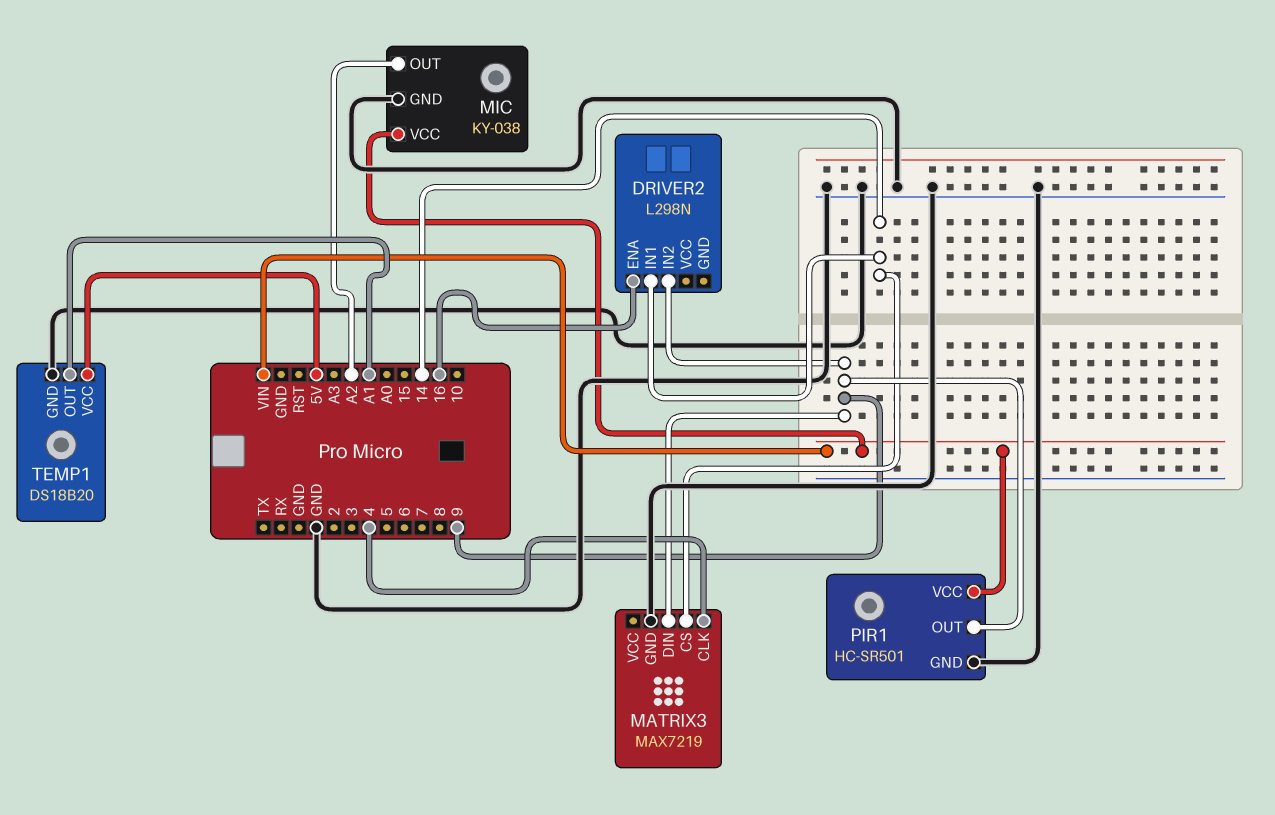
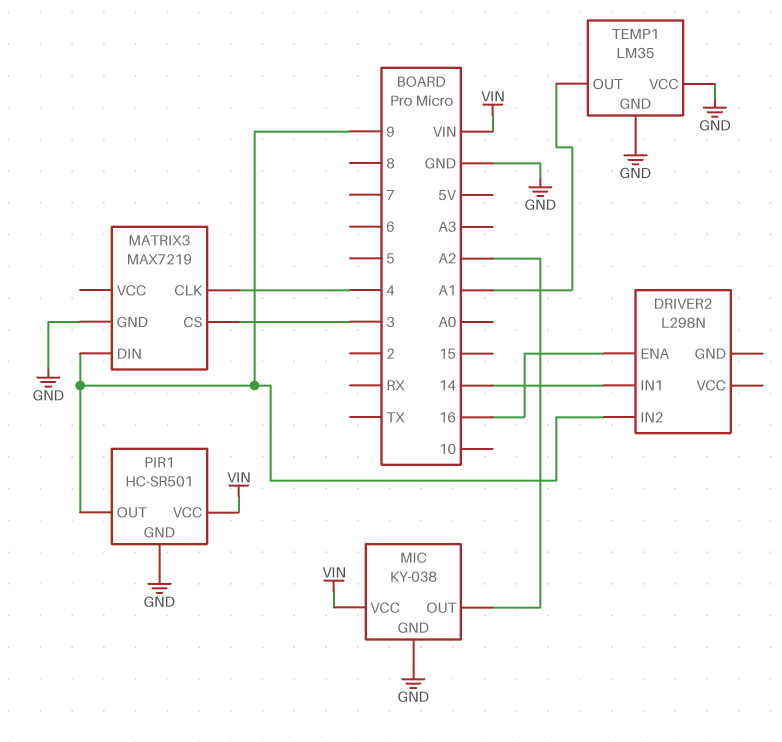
MATRIX3 pin CS: 14 -> 3
TEMP1: DS18B20 -> LM35
TEMP1 pin VCC: 5V -> GND

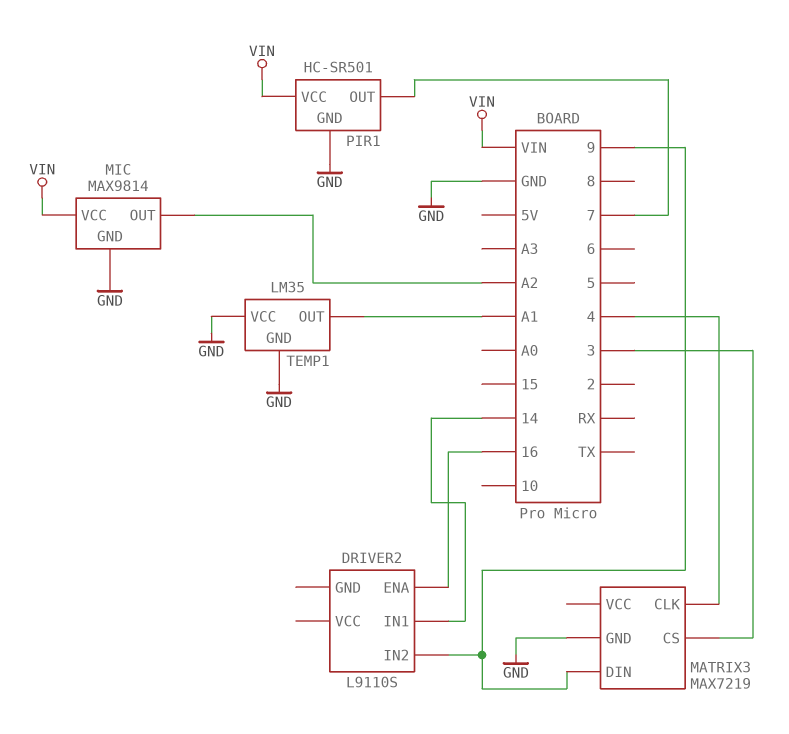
DRIVER2: L298N -> L9110S
MIC: KY-038 -> MAX9814
PIR1 pin OUT: 9 -> 7

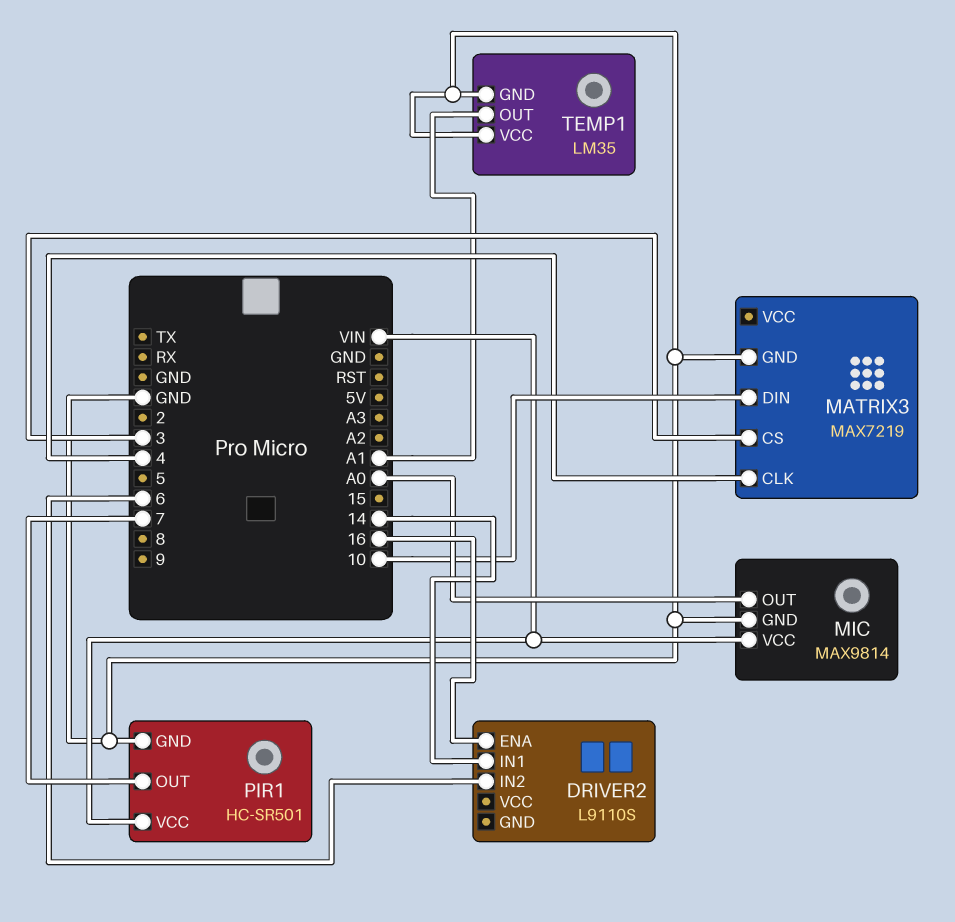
DRIVER2 pin IN2: 9 -> 6
MATRIX3 pin DIN: 9 -> 10
MIC pin OUT: A2 -> A0

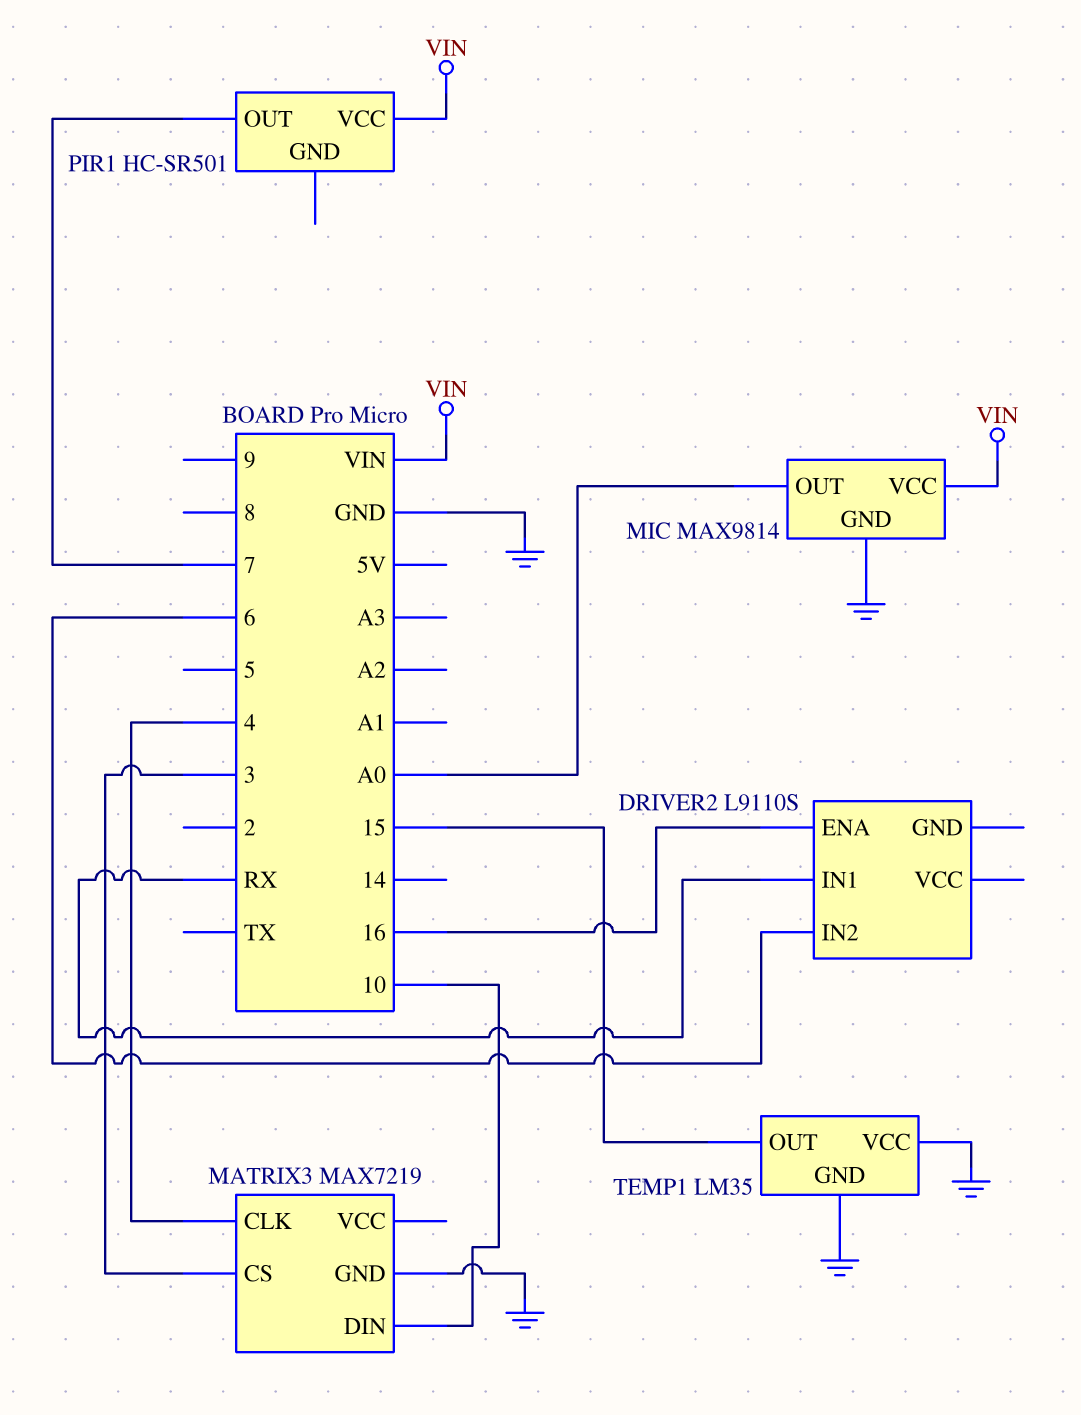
DRIVER2 pin IN1: 14 -> RX
PIR1 pin GND: GND -> none
TEMP1 pin OUT: A1 -> 15

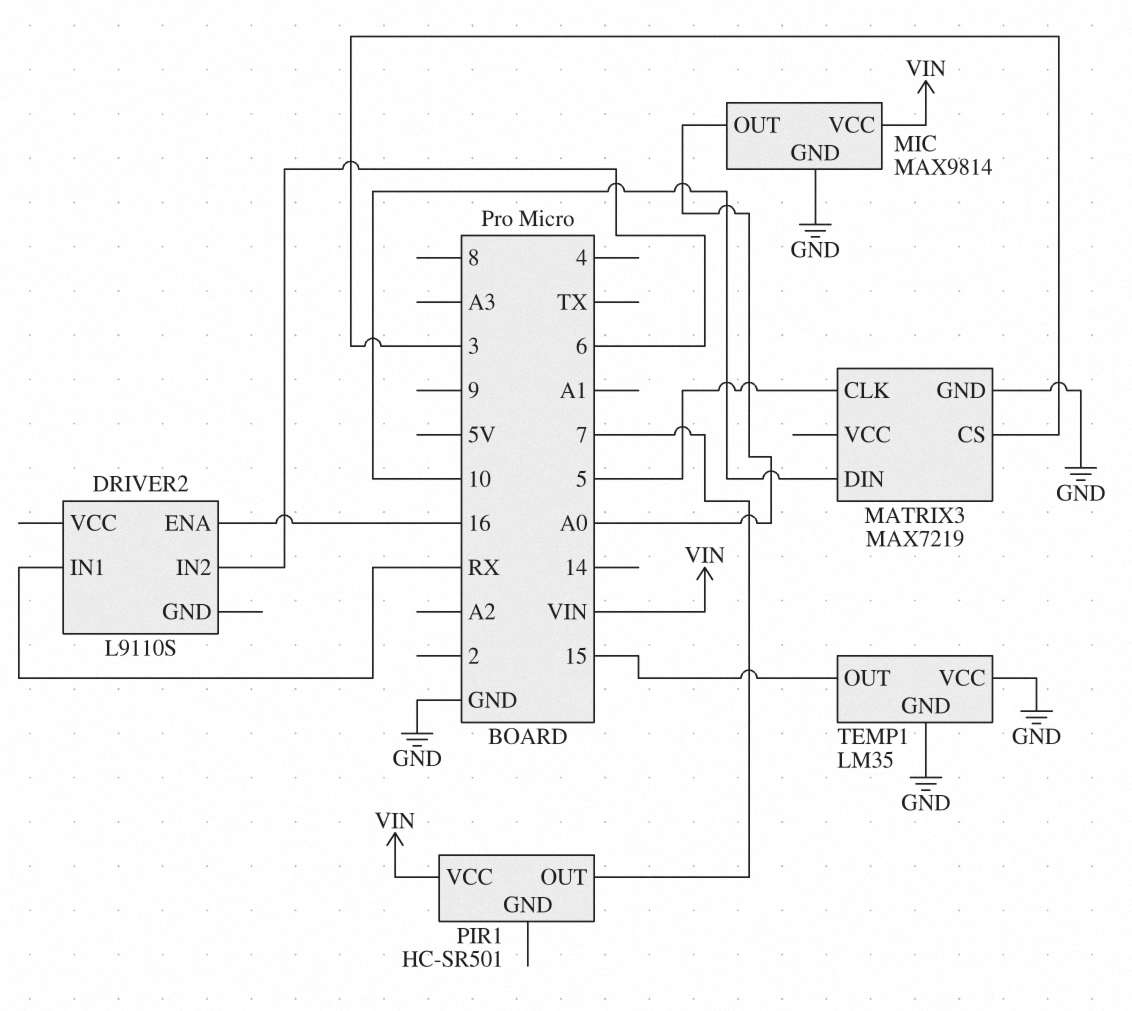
MATRIX3 pin CLK: 4 -> 5

